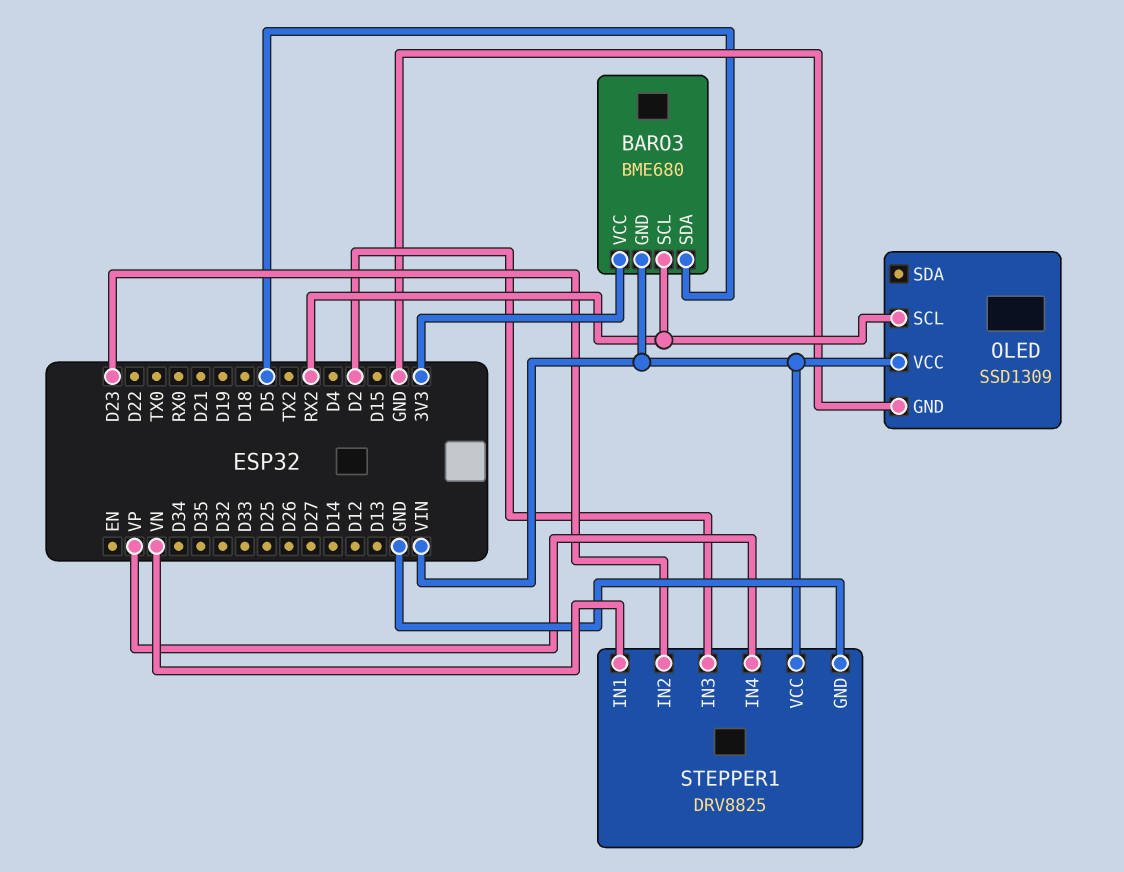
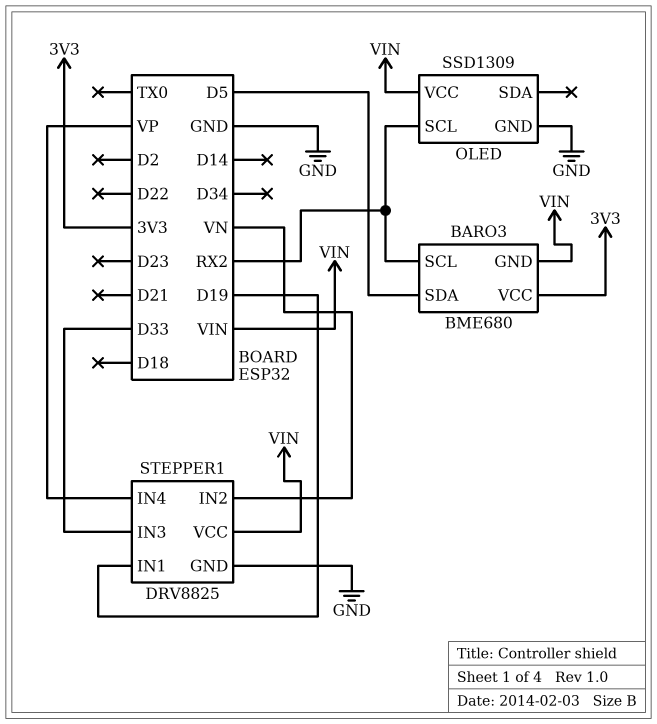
STEPPER1 pin IN1: VN -> D19
STEPPER1 pin IN2: D23 -> VN
STEPPER1 pin IN3: D2 -> D33

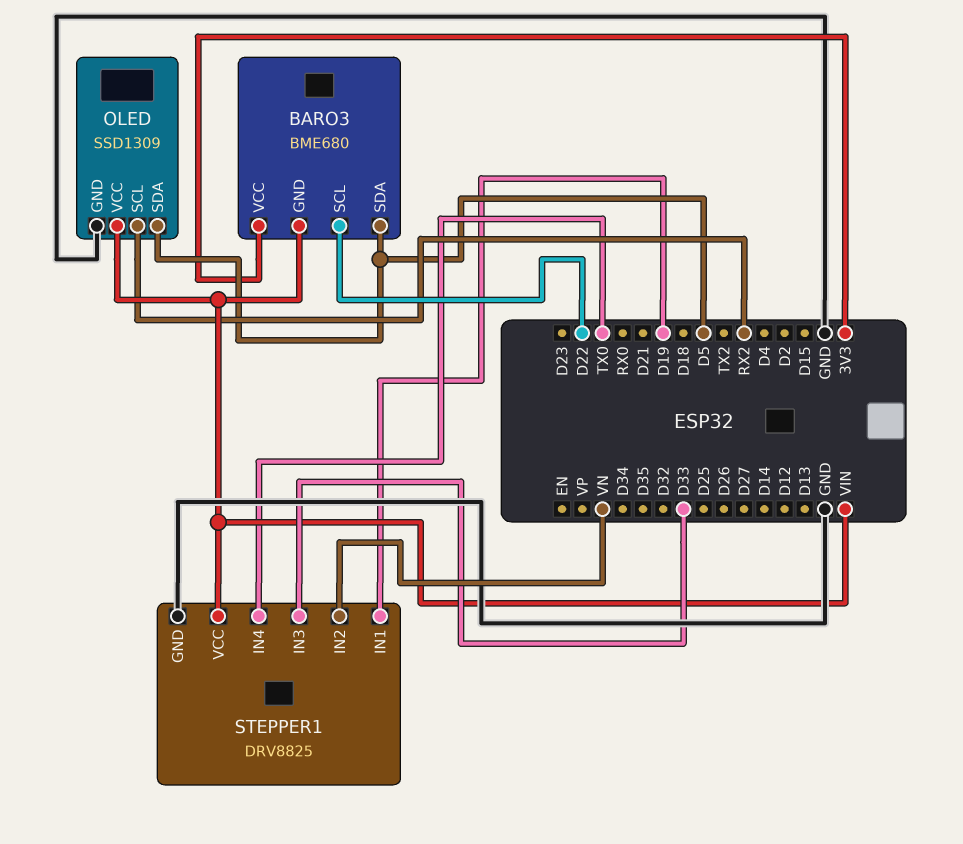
BARO3 pin SCL: RX2 -> D22
OLED pin SDA: none -> D5
STEPPER1 pin IN4: VP -> TX0

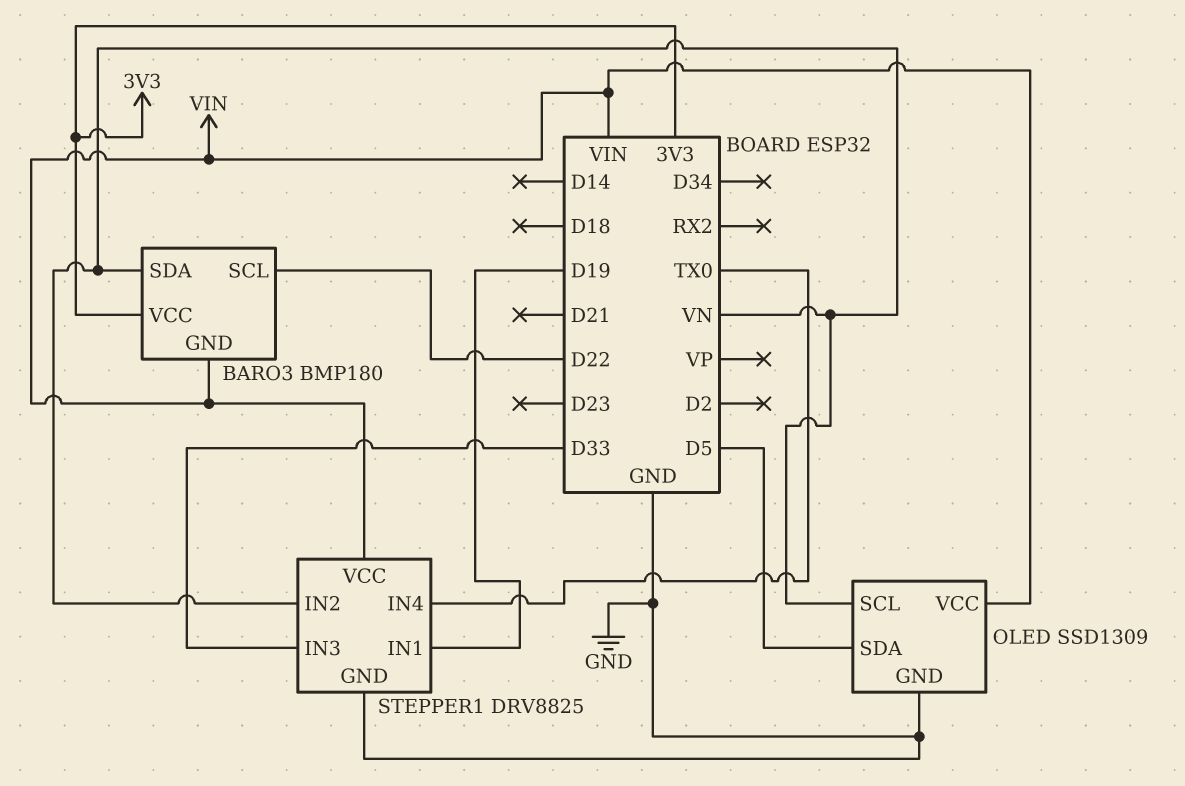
BARO3: BME680 -> BMP180
BARO3 pin SDA: D5 -> VN
OLED pin SCL: RX2 -> VN

